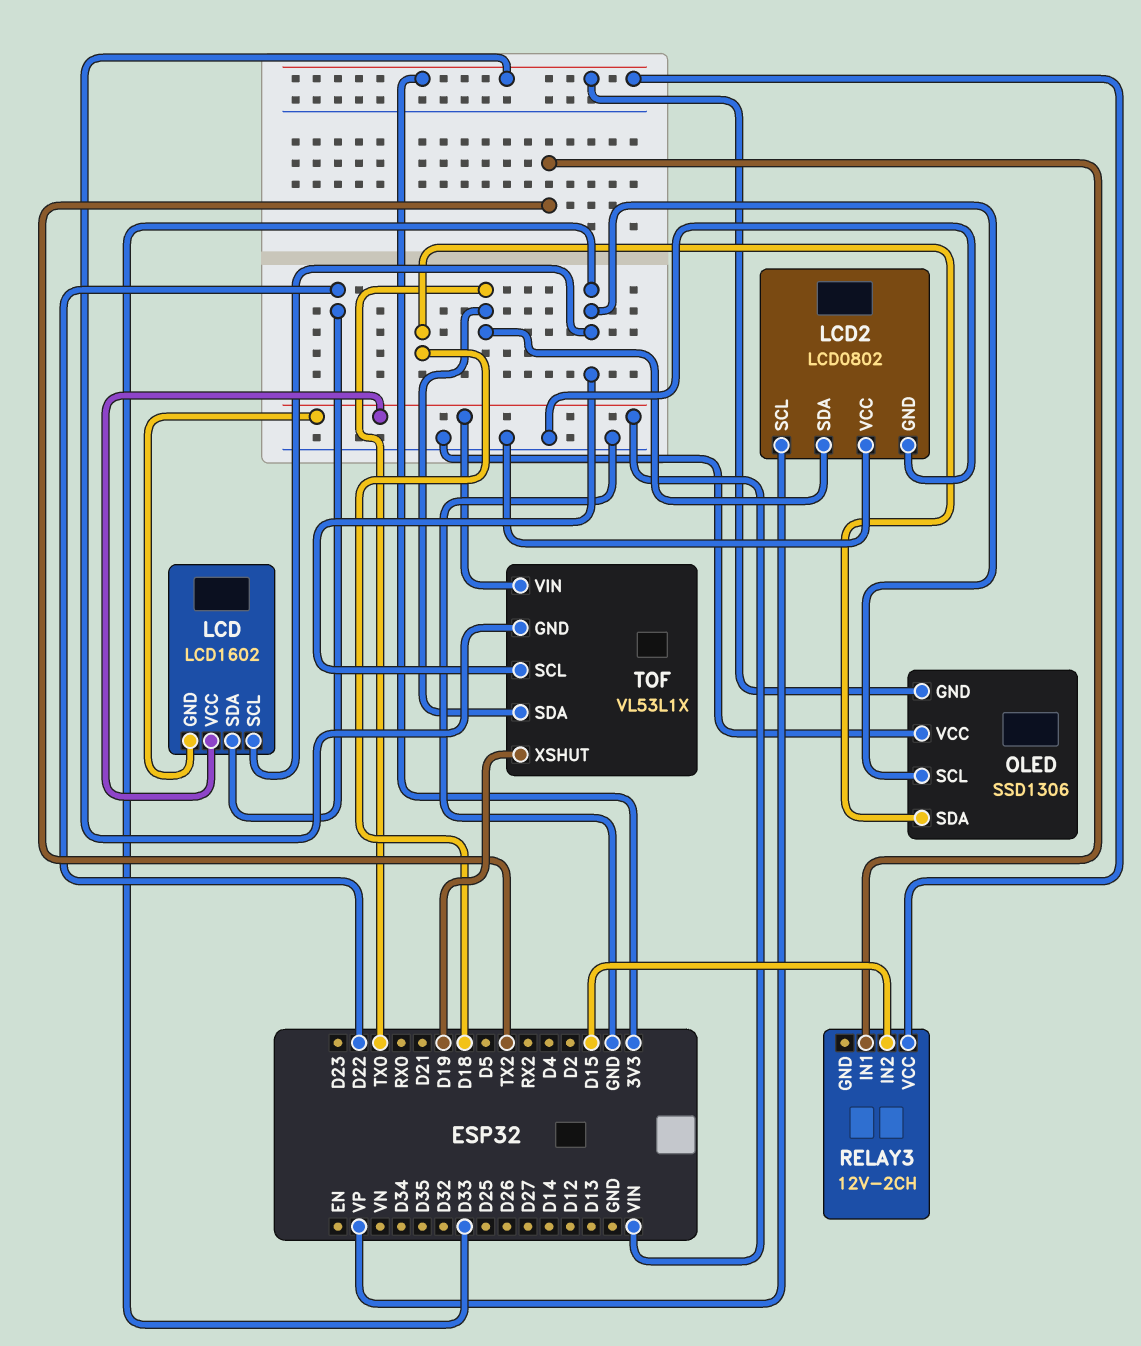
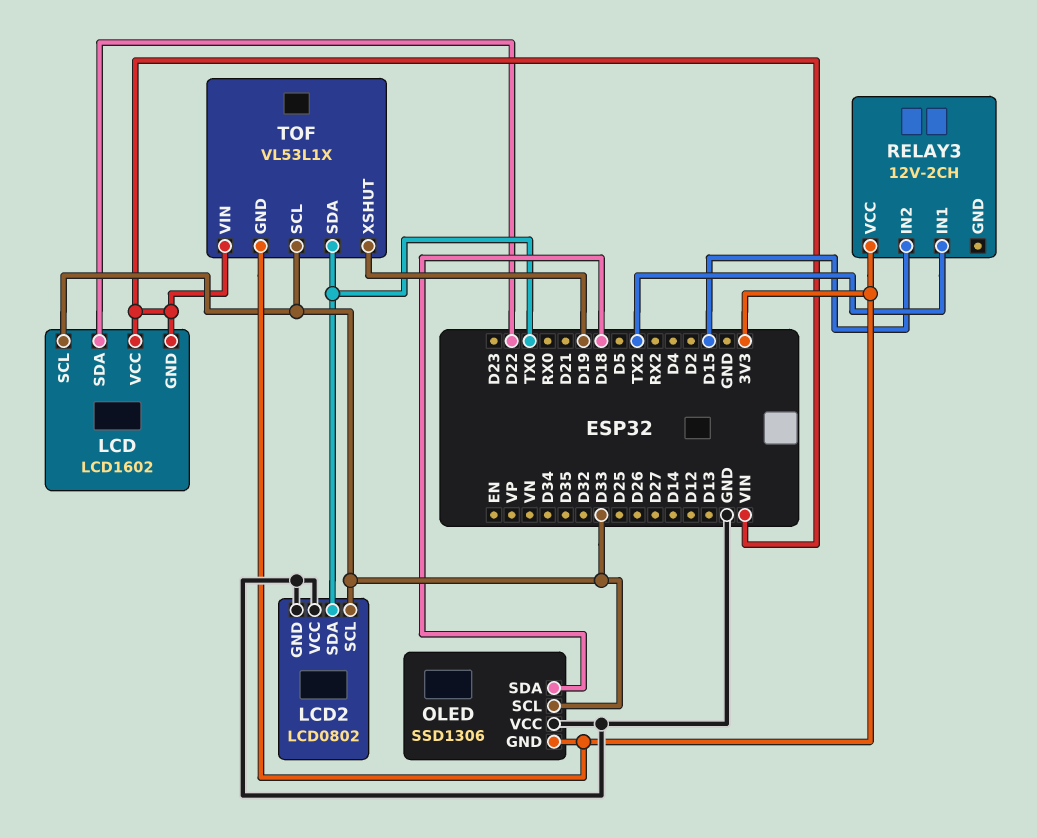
LCD2 pin SCL: VP -> D33

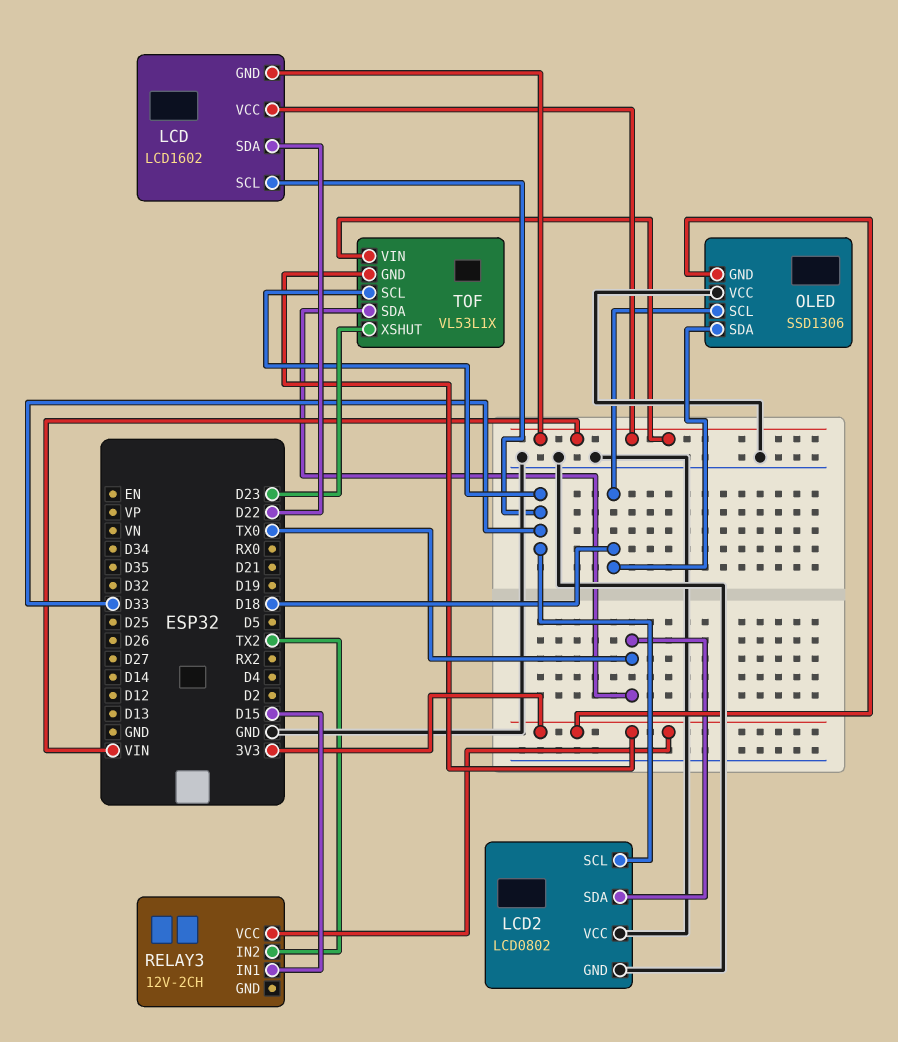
OLED pin SCL: D33 -> D18
RELAY3 pin IN1: TX2 -> D15
RELAY3 pin IN2: D15 -> TX2
TOF pin XSHUT: D19 -> D23

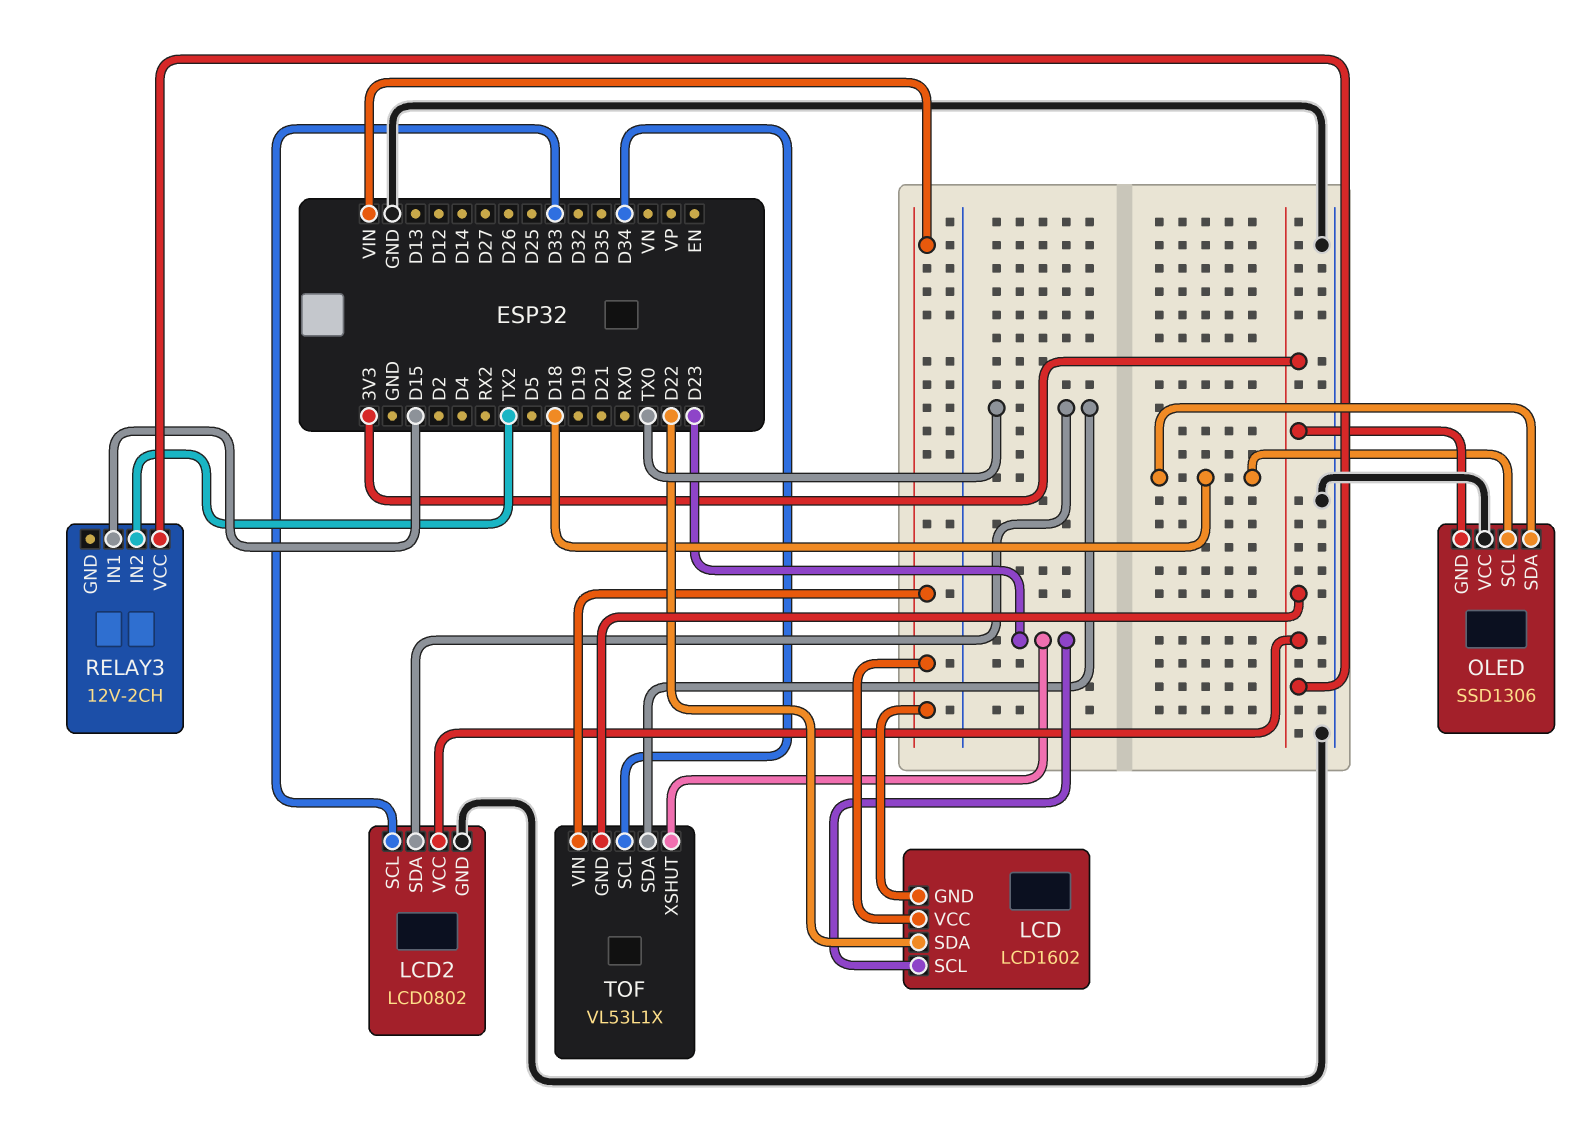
LCD pin SCL: D33 -> D23
LCD2 pin VCC: GND -> 3V3
TOF pin SCL: D33 -> D34

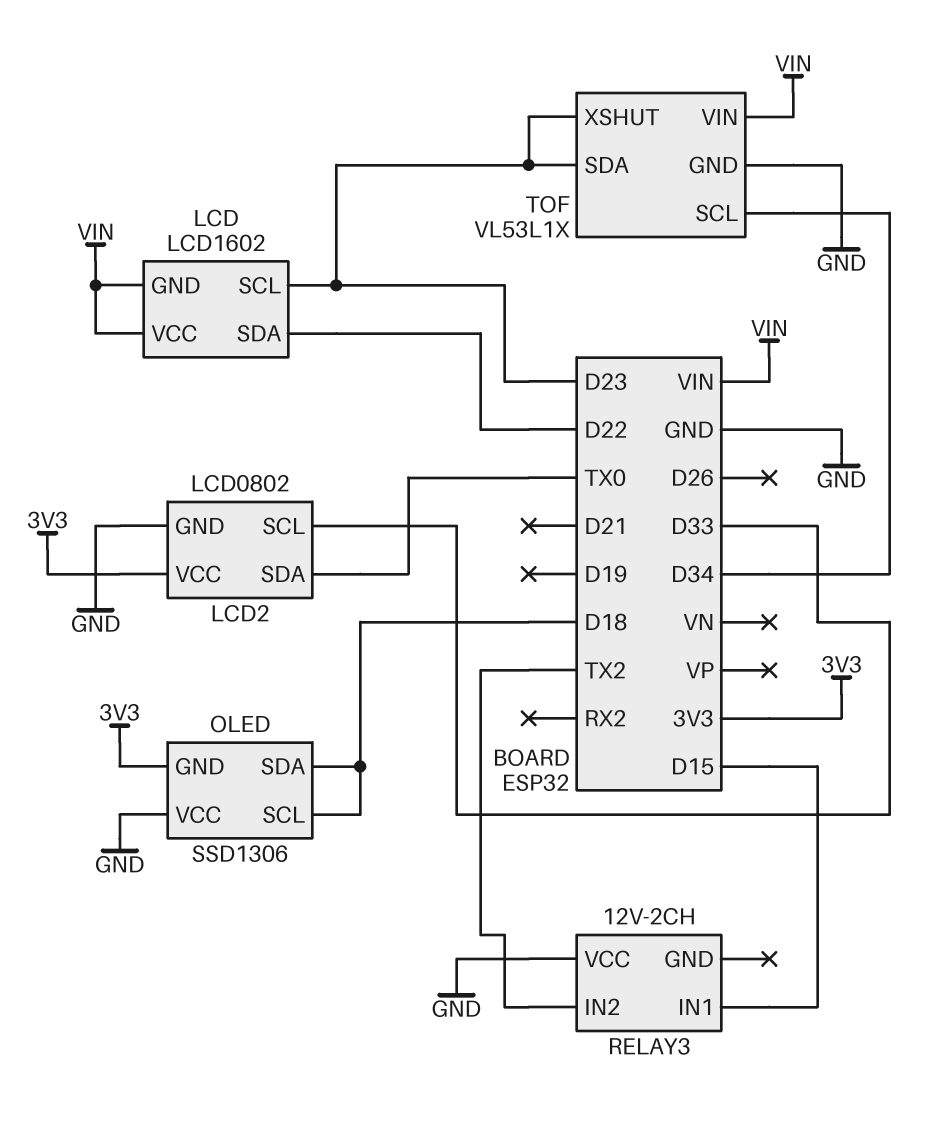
RELAY3 pin VCC: 3V3 -> GND
TOF pin GND: 3V3 -> GND
TOF pin SDA: TX0 -> D23

